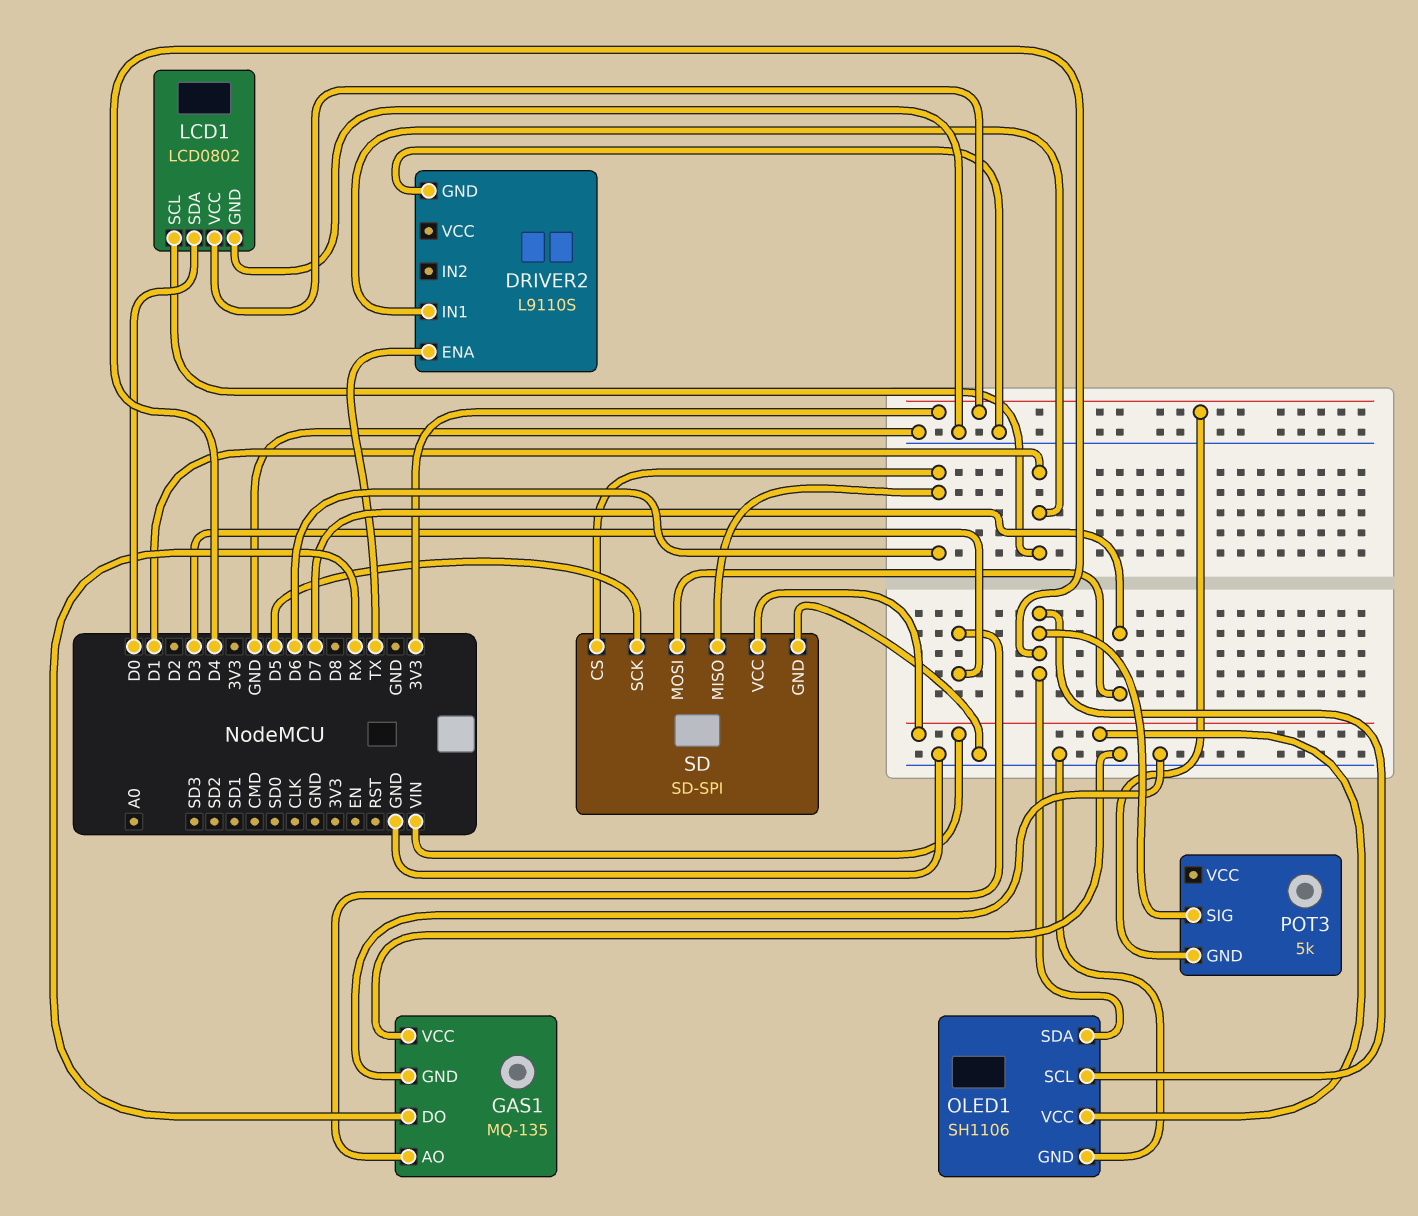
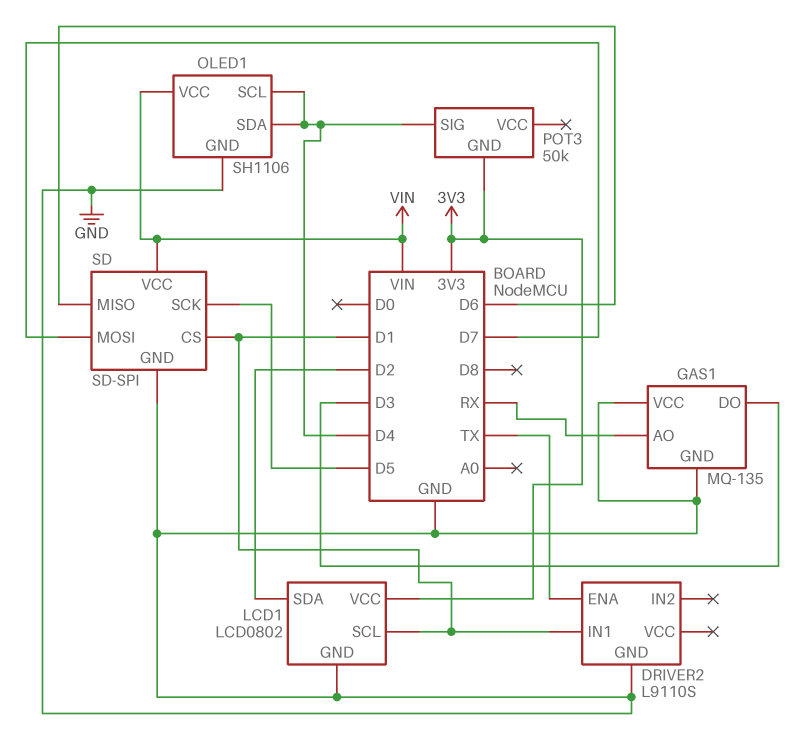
GAS1 pin AO: D3 -> RX
GAS1 pin DO: RX -> D3
LCD1 pin SDA: D0 -> D2
POT3: 5k -> 50k
SD pin CS: D6 -> D1

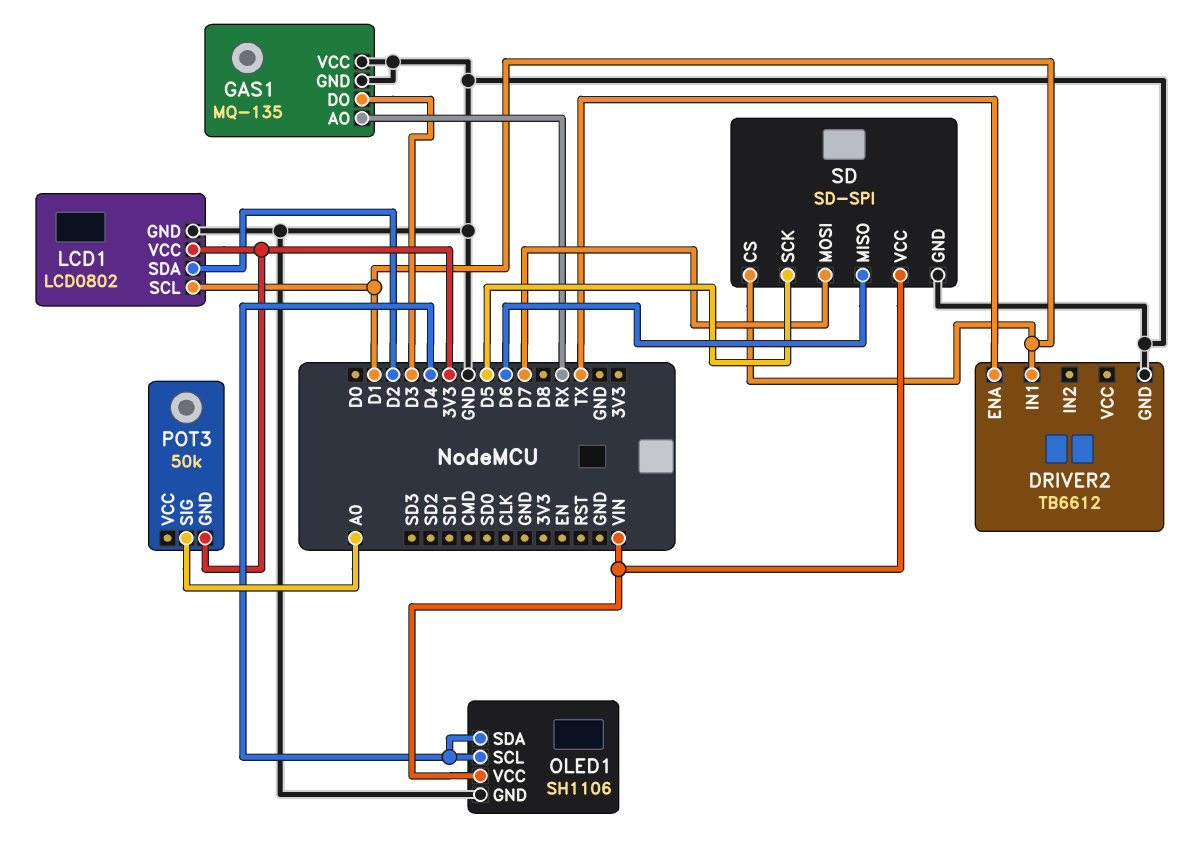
DRIVER2: L9110S -> TB6612
POT3 pin SIG: D4 -> A0

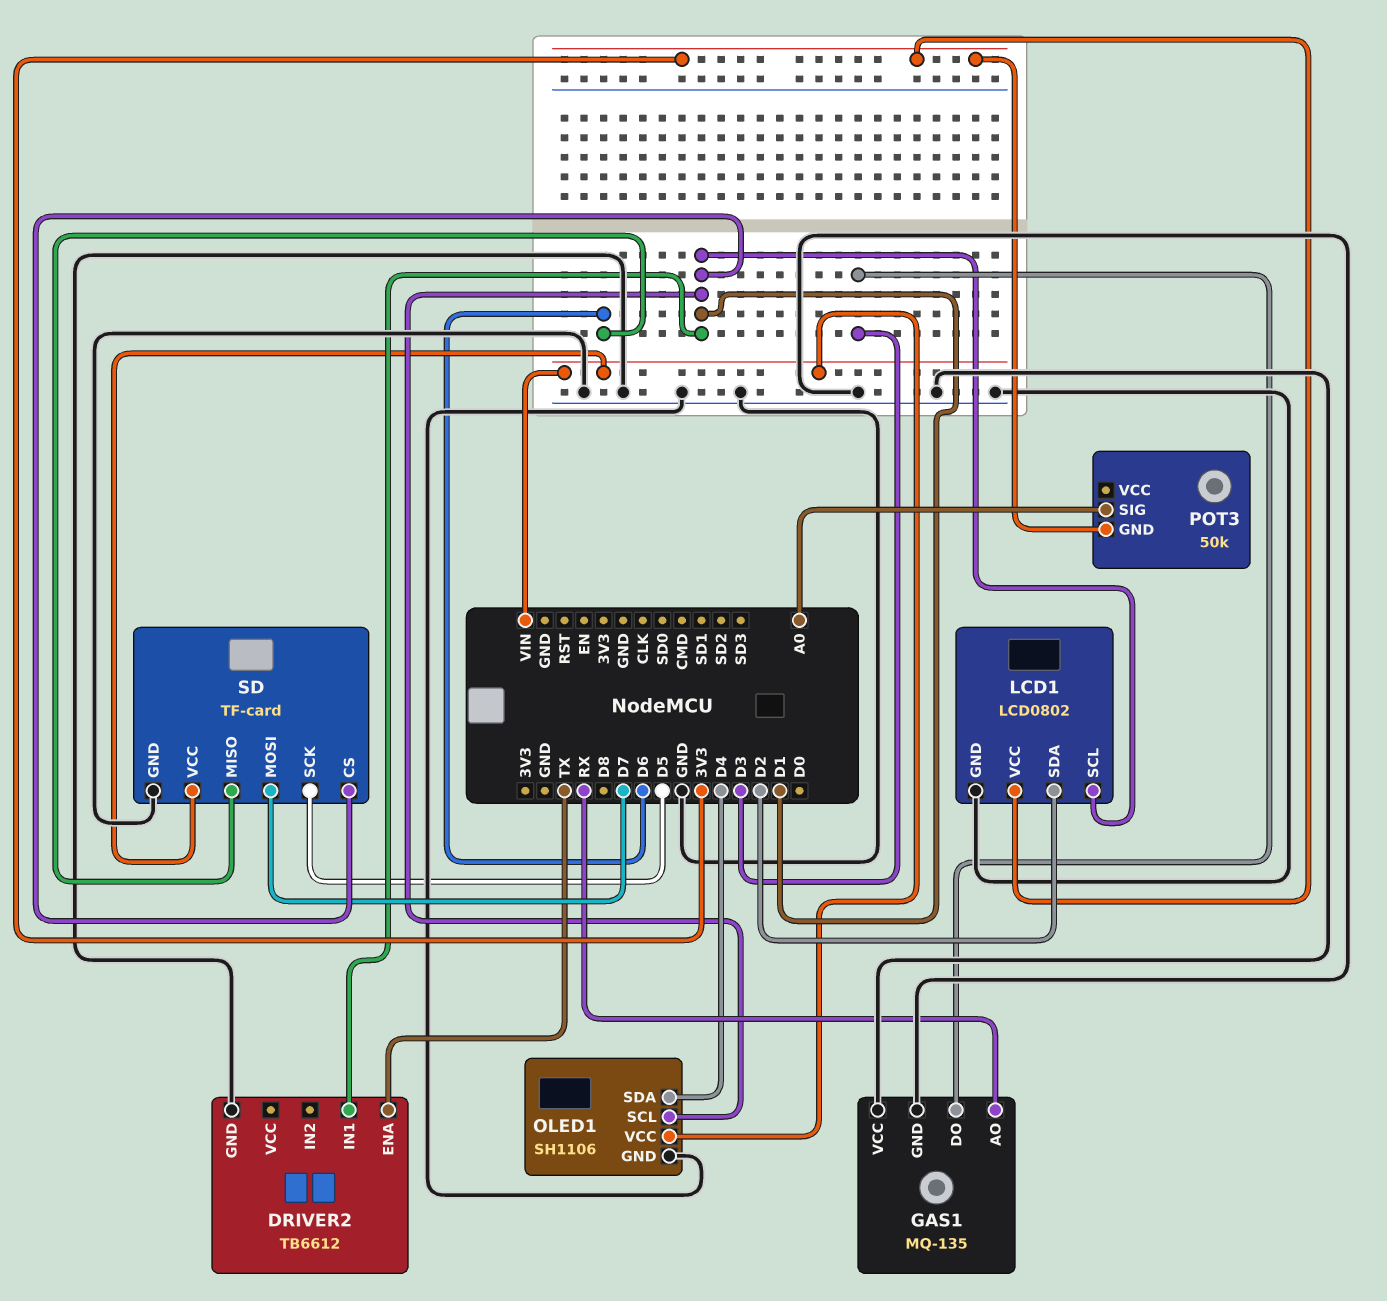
OLED1 pin SCL: D4 -> D1
SD: SD-SPI -> TF-card

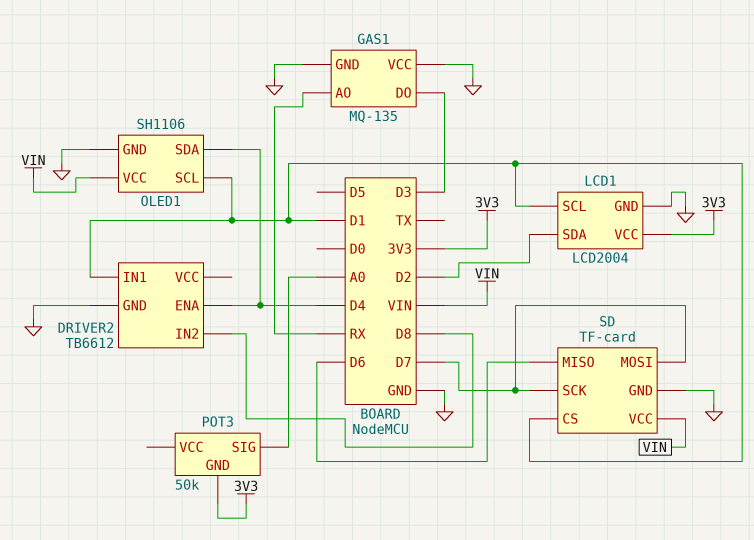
DRIVER2 pin ENA: TX -> D4
DRIVER2 pin IN2: none -> D8
LCD1: LCD0802 -> LCD2004
SD pin SCK: D5 -> D7

